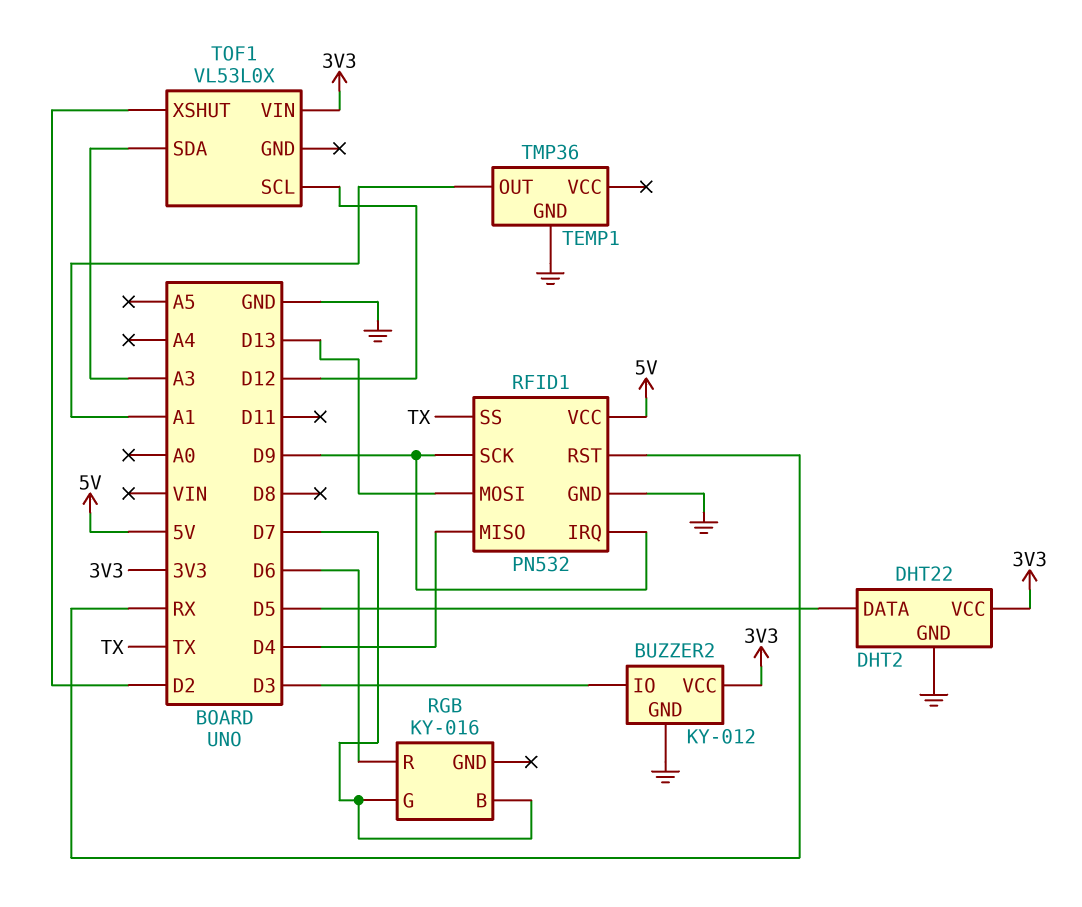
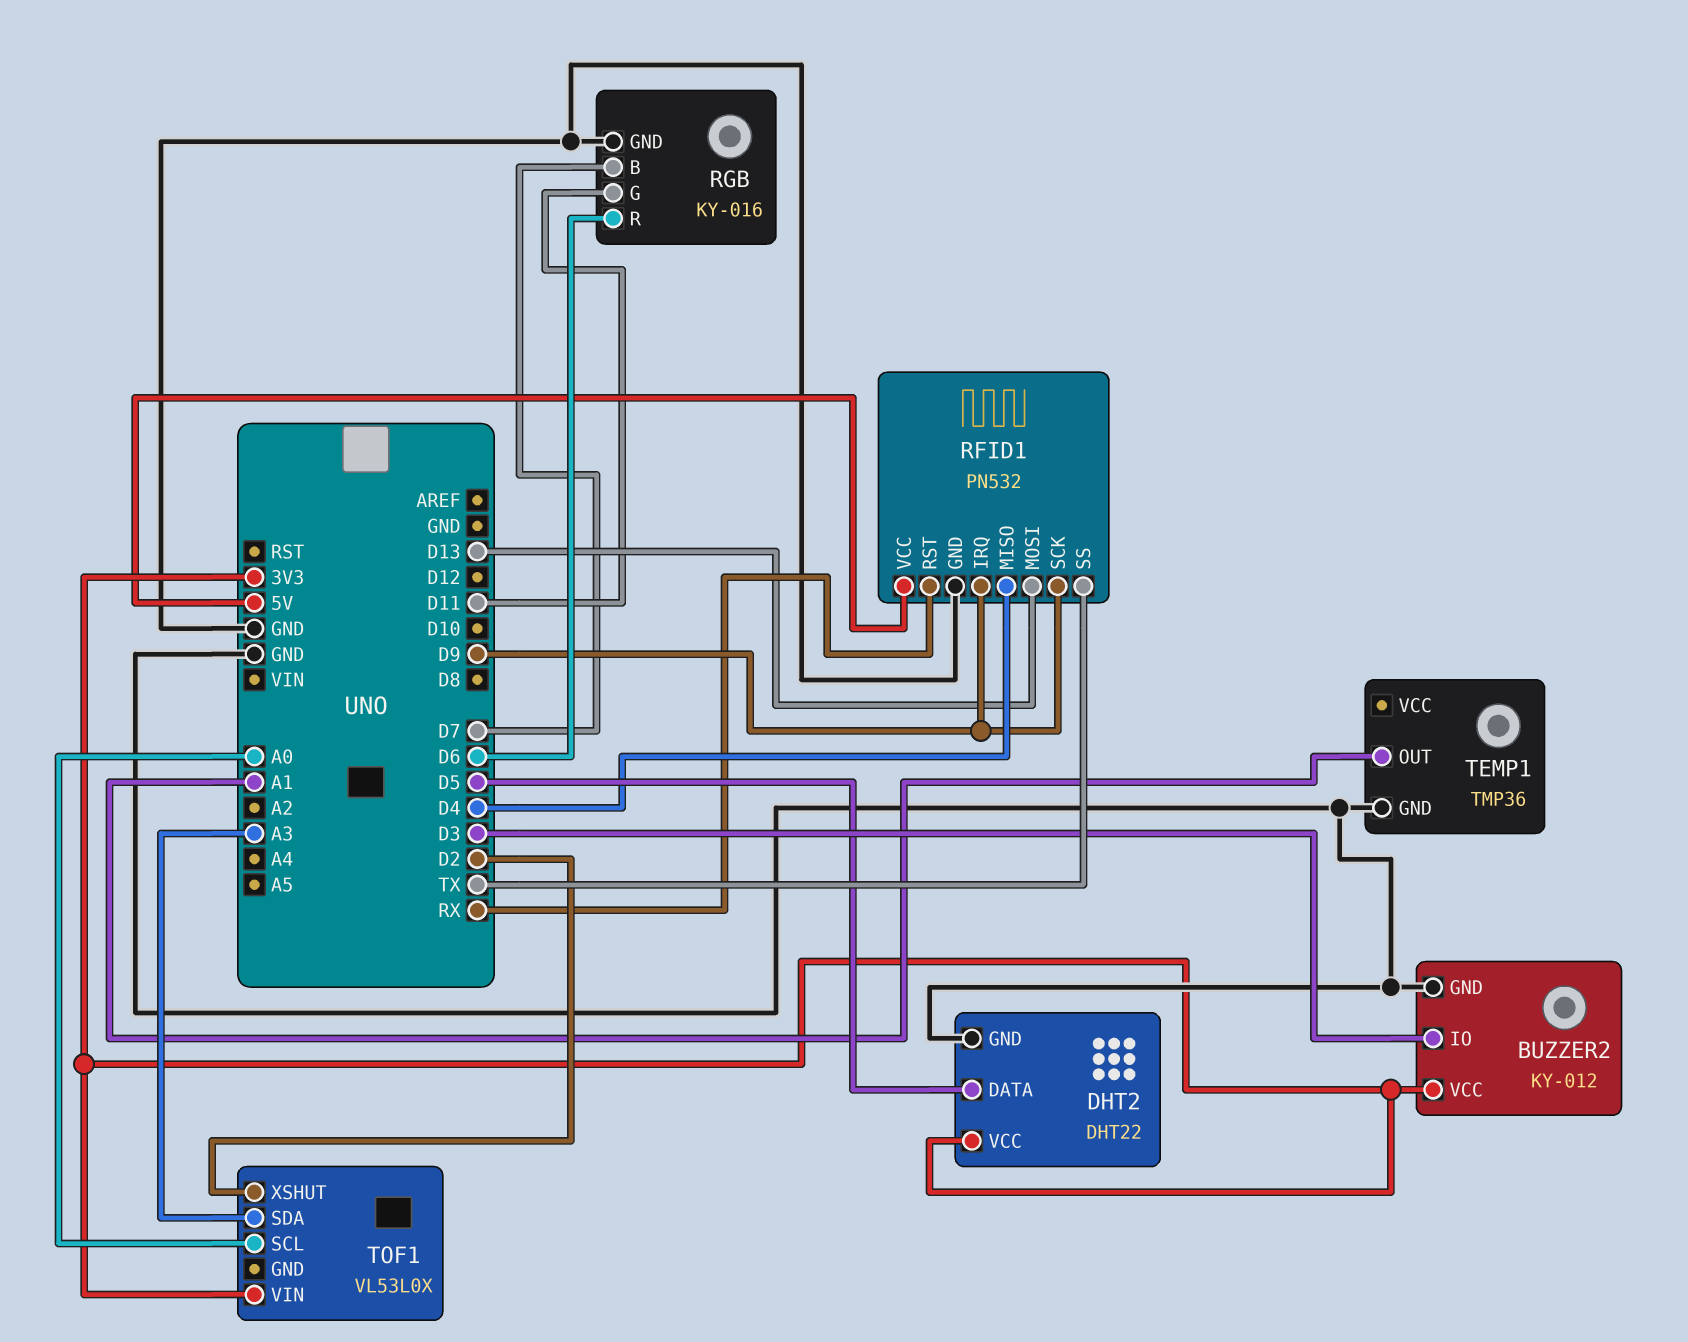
RGB pin G: D7 -> D11
RGB pin GND: none -> GND
TOF1 pin SCL: D12 -> A0

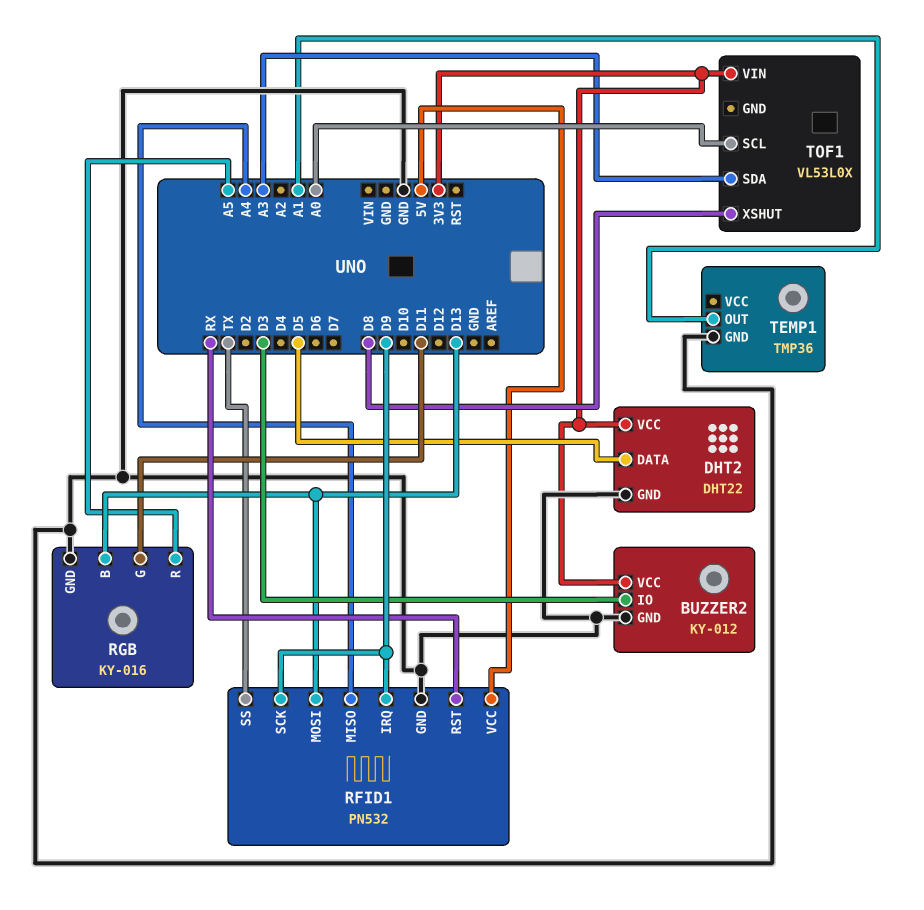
RFID1 pin MISO: D4 -> A4
RGB pin B: D7 -> D13
RGB pin R: D6 -> A5
TOF1 pin XSHUT: D2 -> D8

